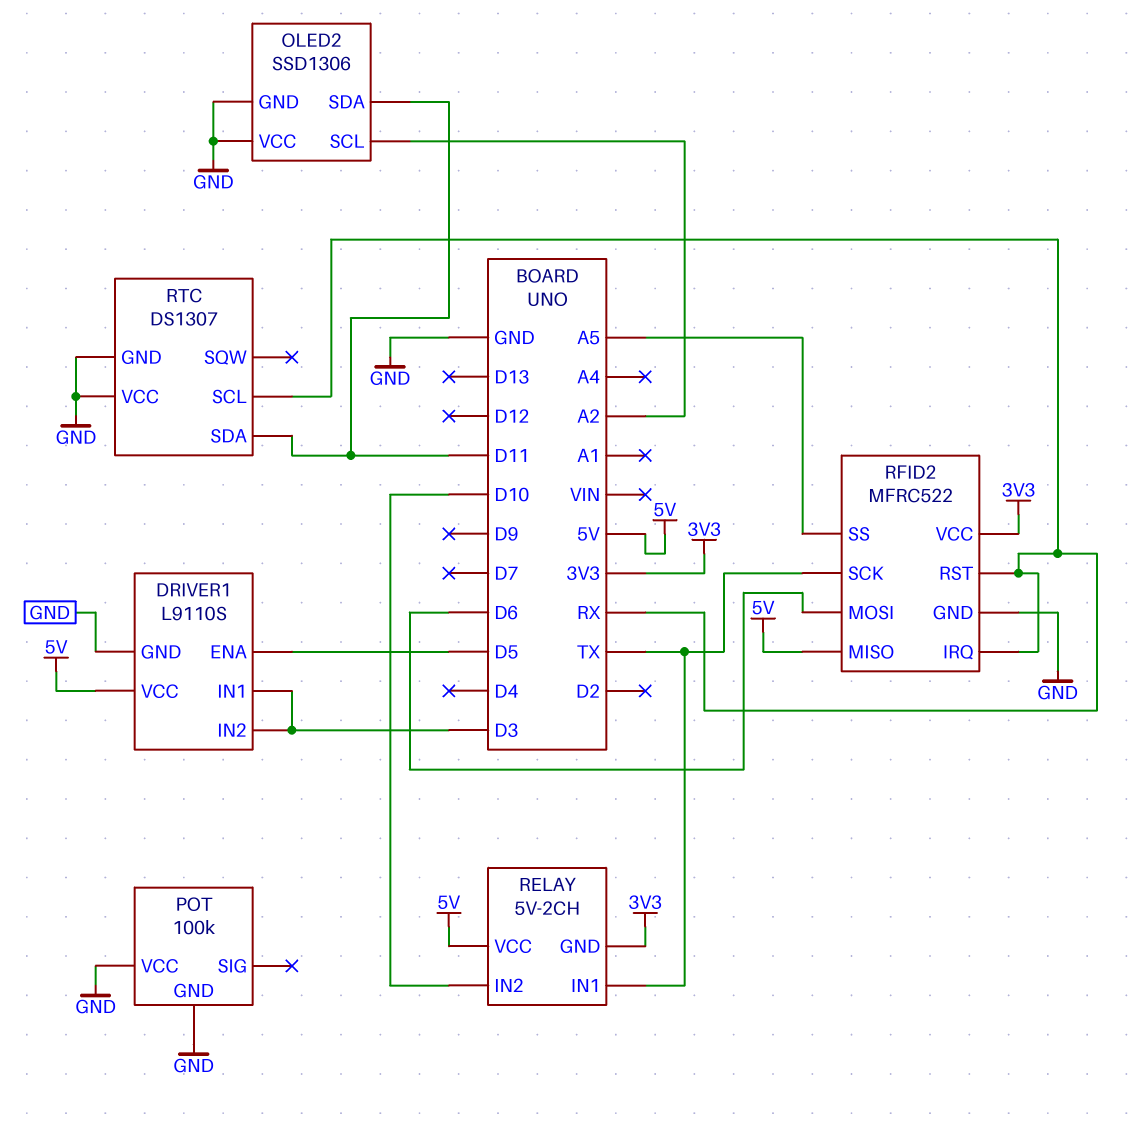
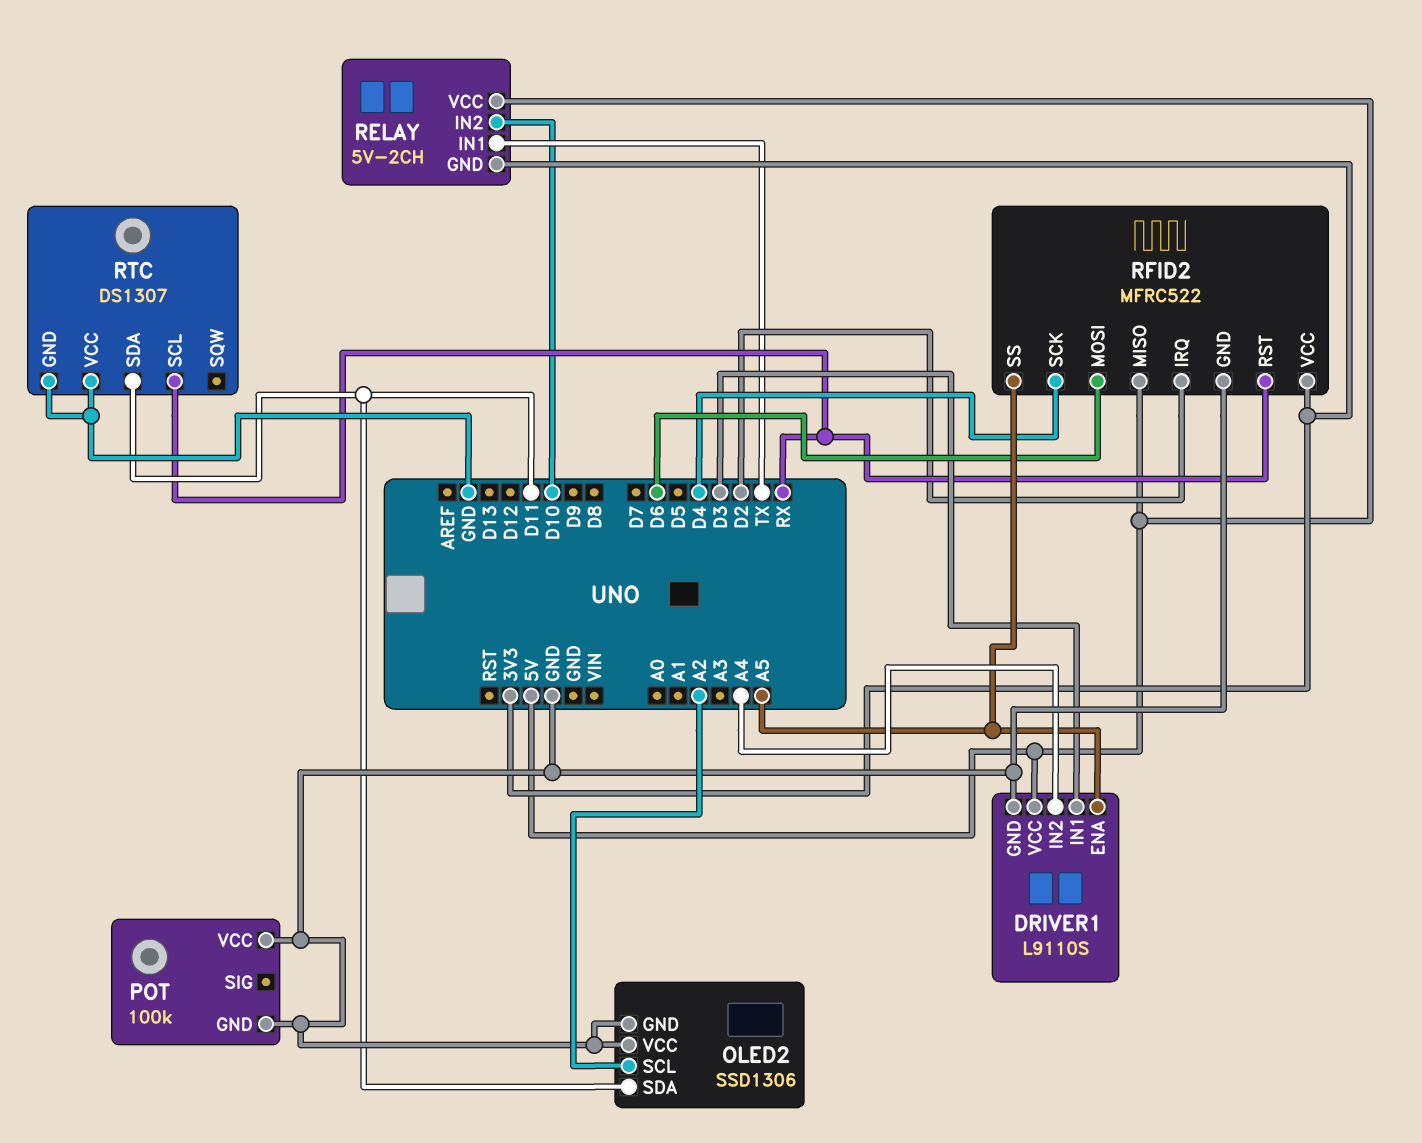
DRIVER1 pin ENA: D5 -> A5
DRIVER1 pin IN2: D3 -> A4
RFID2 pin IRQ: RX -> D2
RFID2 pin SCK: TX -> D4

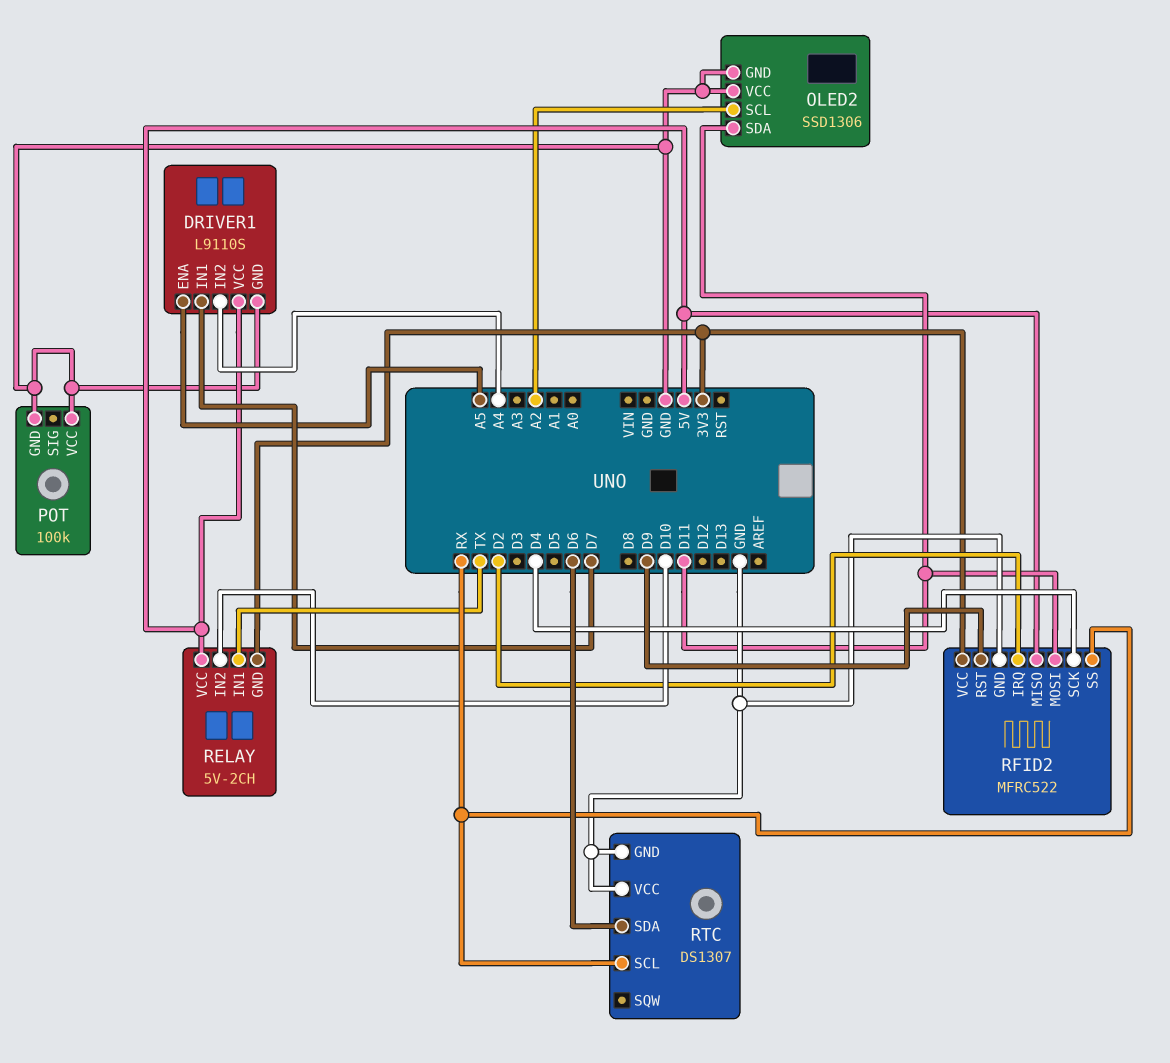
DRIVER1 pin IN1: D3 -> D7
RFID2 pin MOSI: D6 -> D11
RFID2 pin RST: RX -> D9
RFID2 pin SS: A5 -> RX
RTC pin SDA: D11 -> D6

